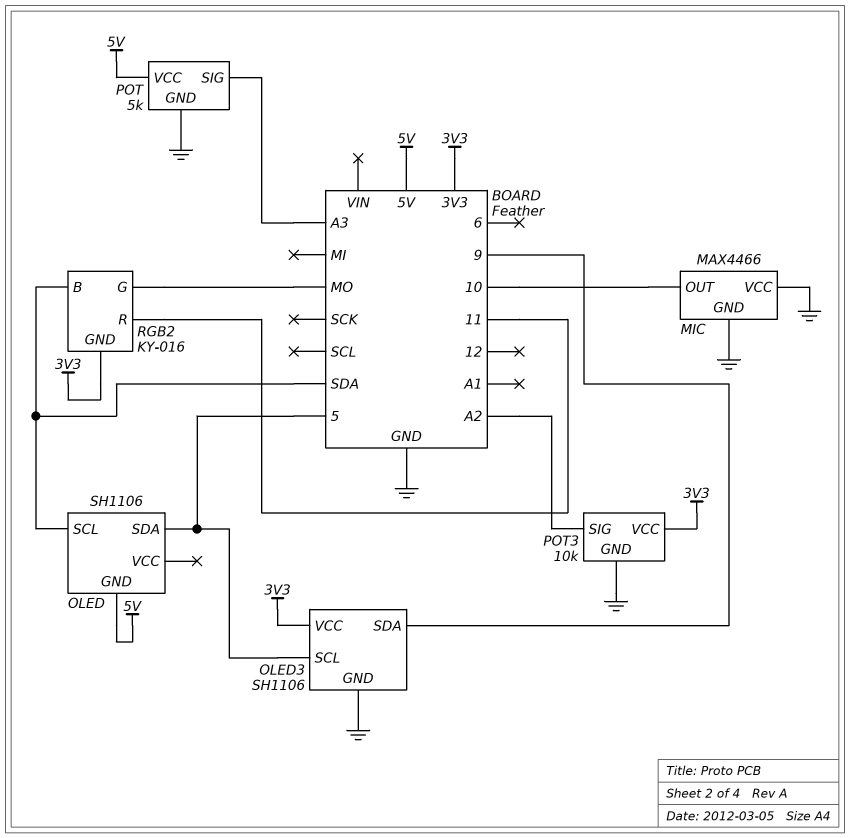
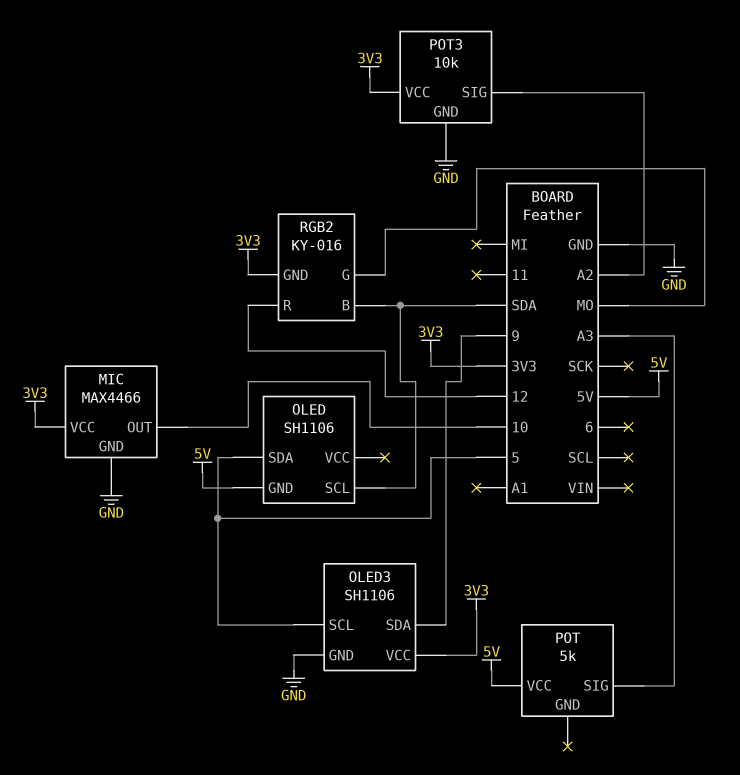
MIC pin VCC: GND -> 3V3
POT pin GND: GND -> none
RGB2 pin R: 11 -> 12

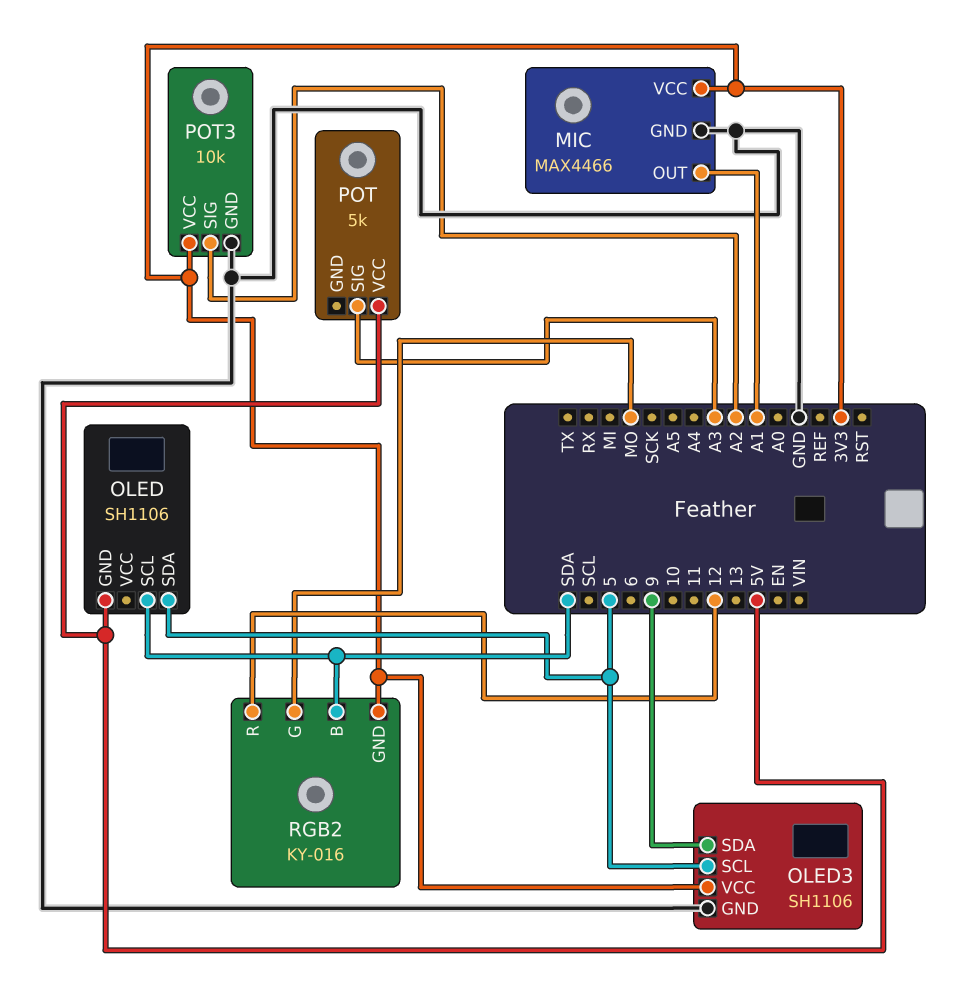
MIC pin OUT: 10 -> A1

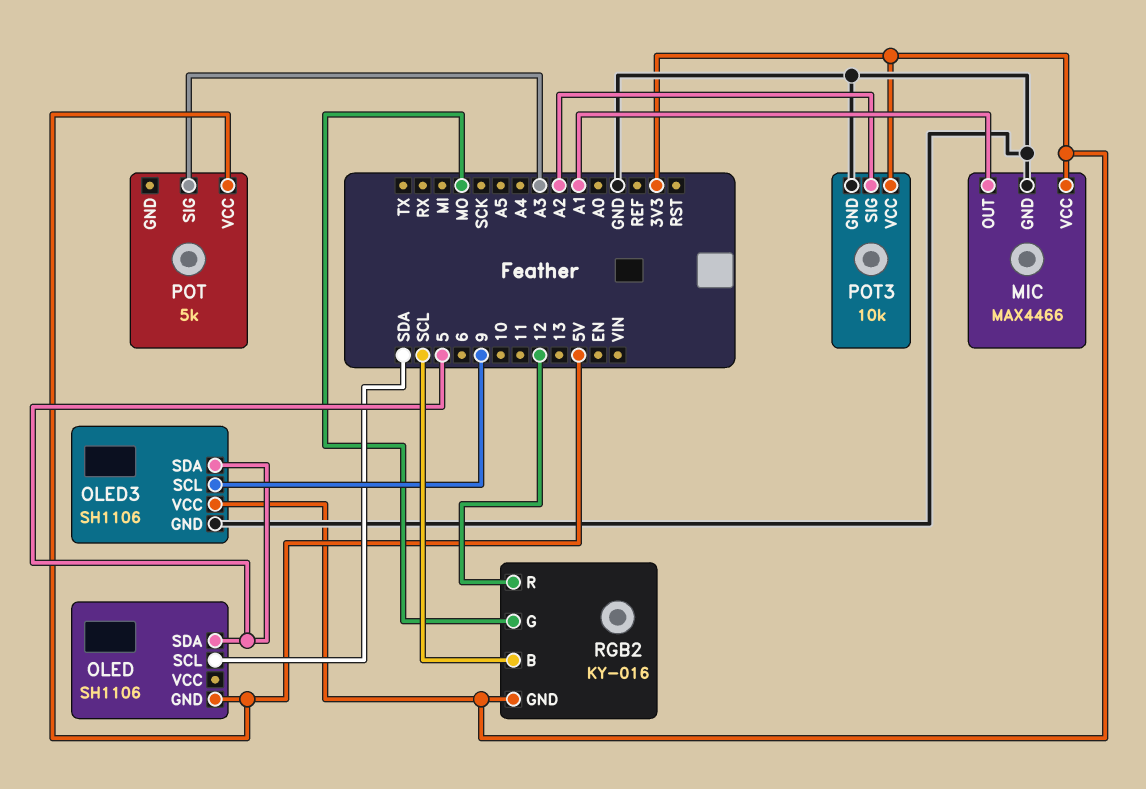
OLED3 pin SCL: 5 -> 9
OLED3 pin SDA: 9 -> 5
RGB2 pin B: SDA -> SCL

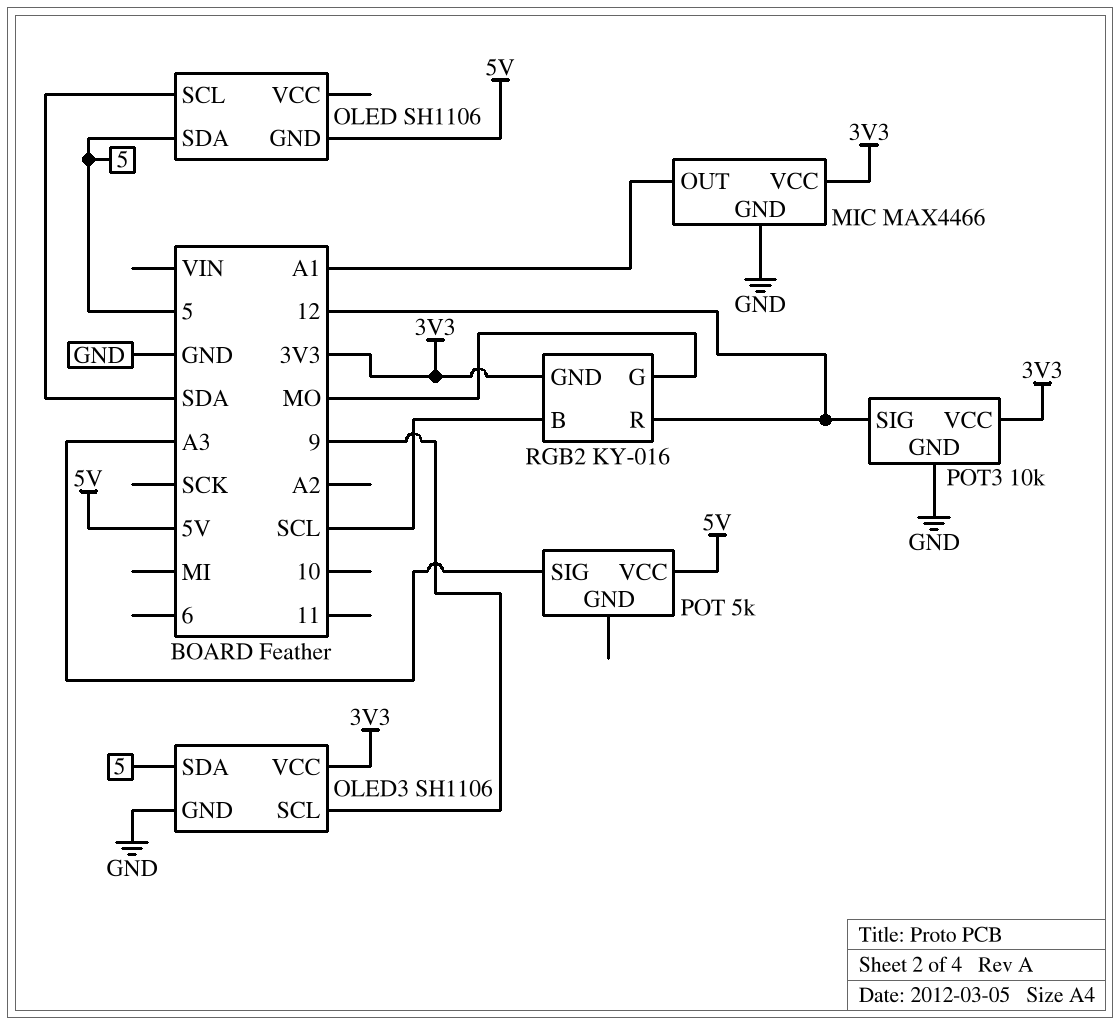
POT3 pin SIG: A2 -> 12

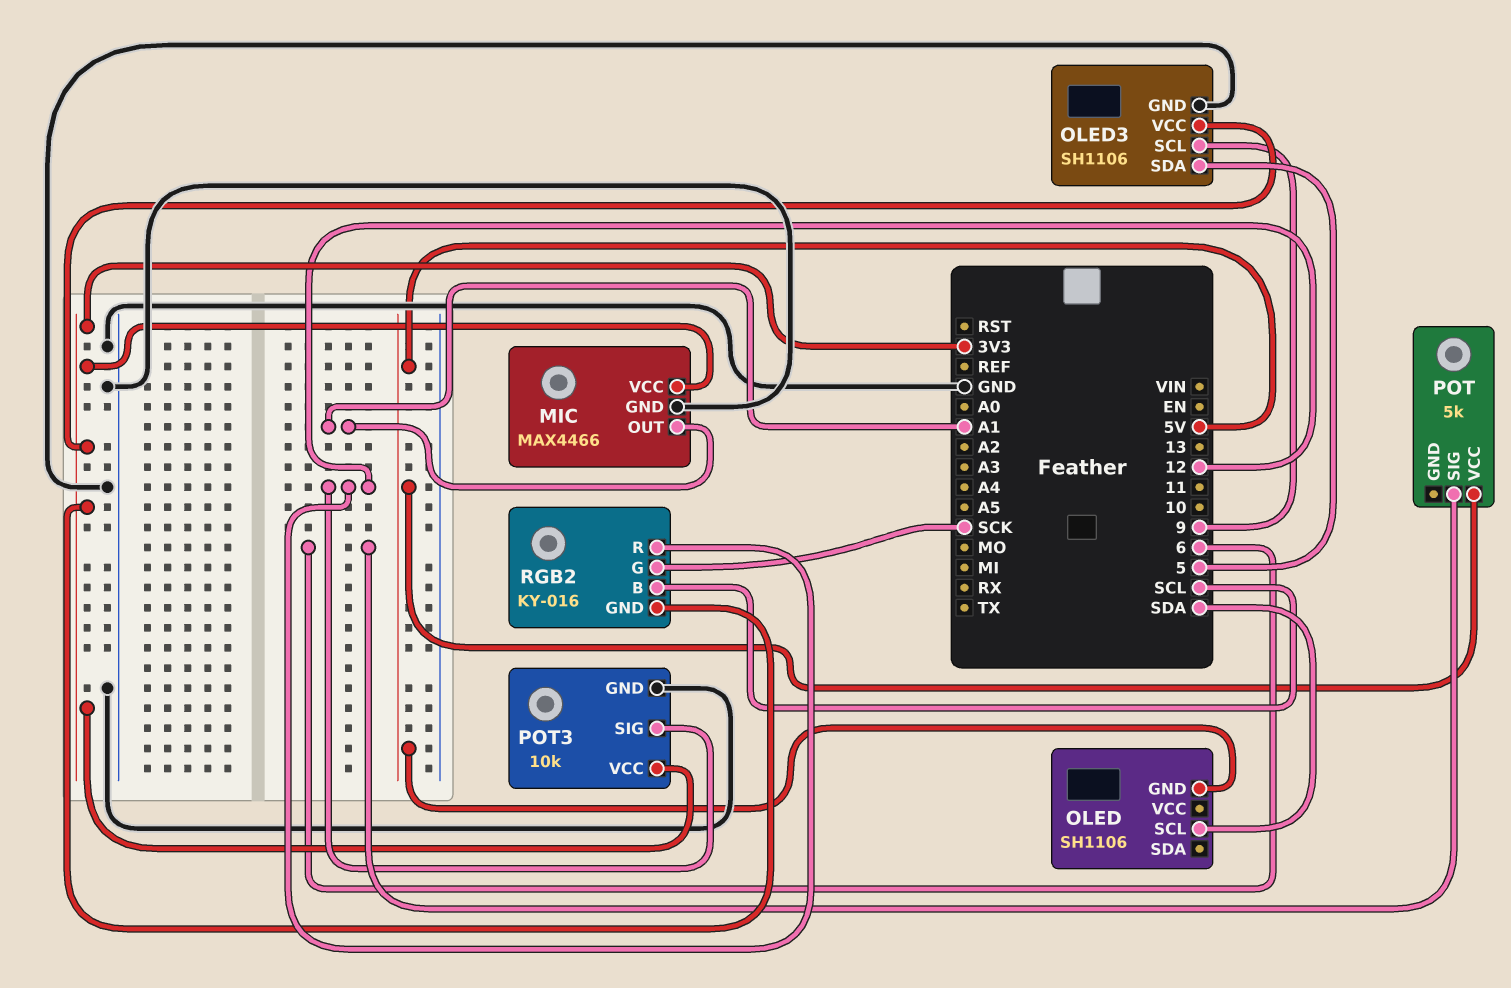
OLED pin SDA: 5 -> none
POT pin SIG: A3 -> 6
RGB2 pin G: MO -> SCK

